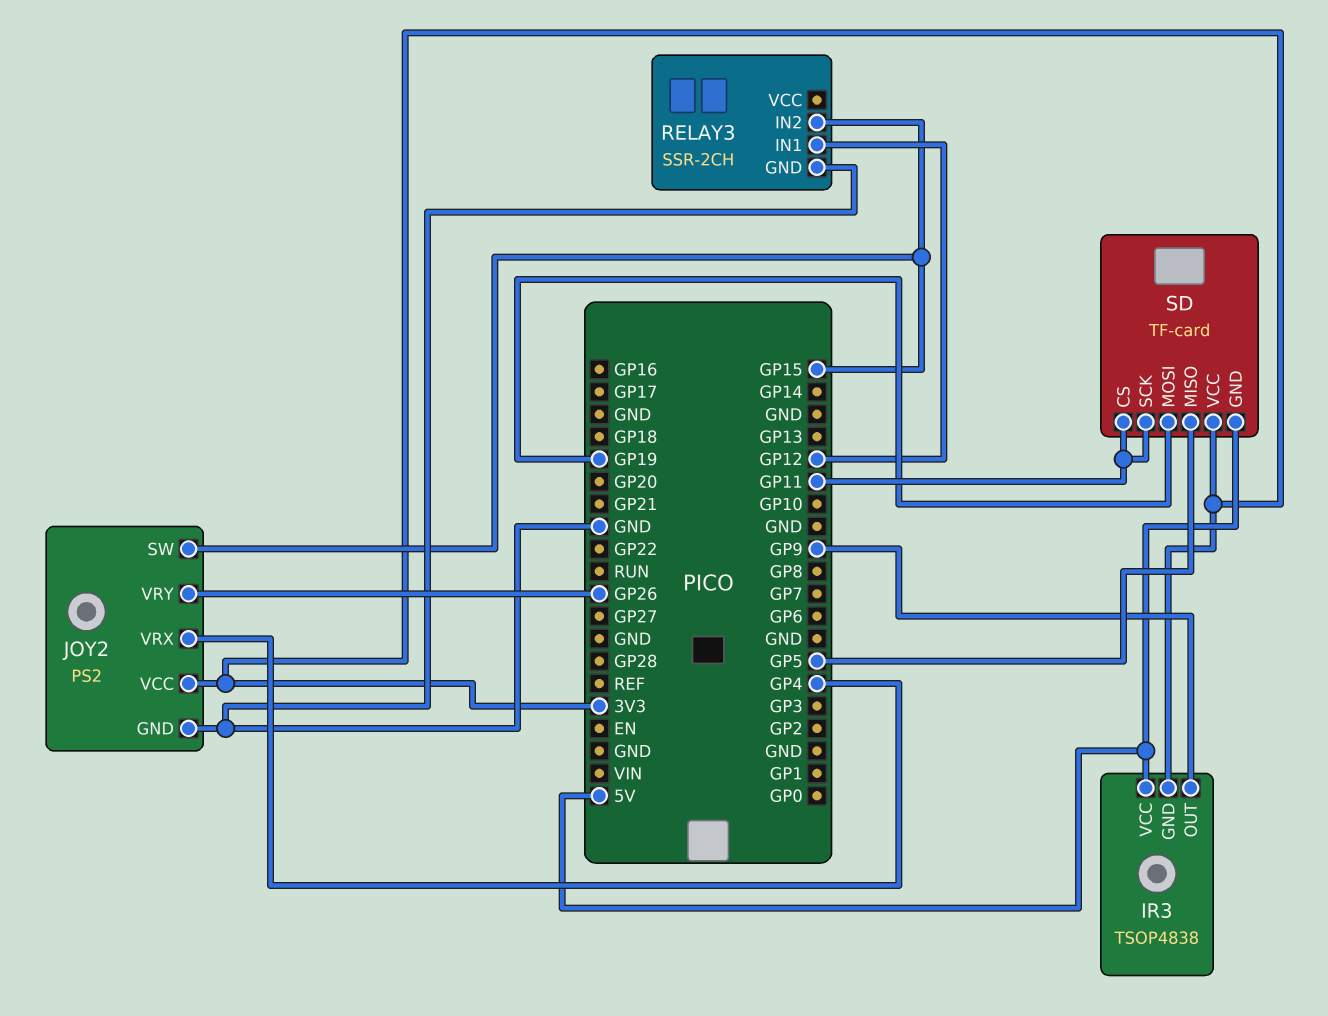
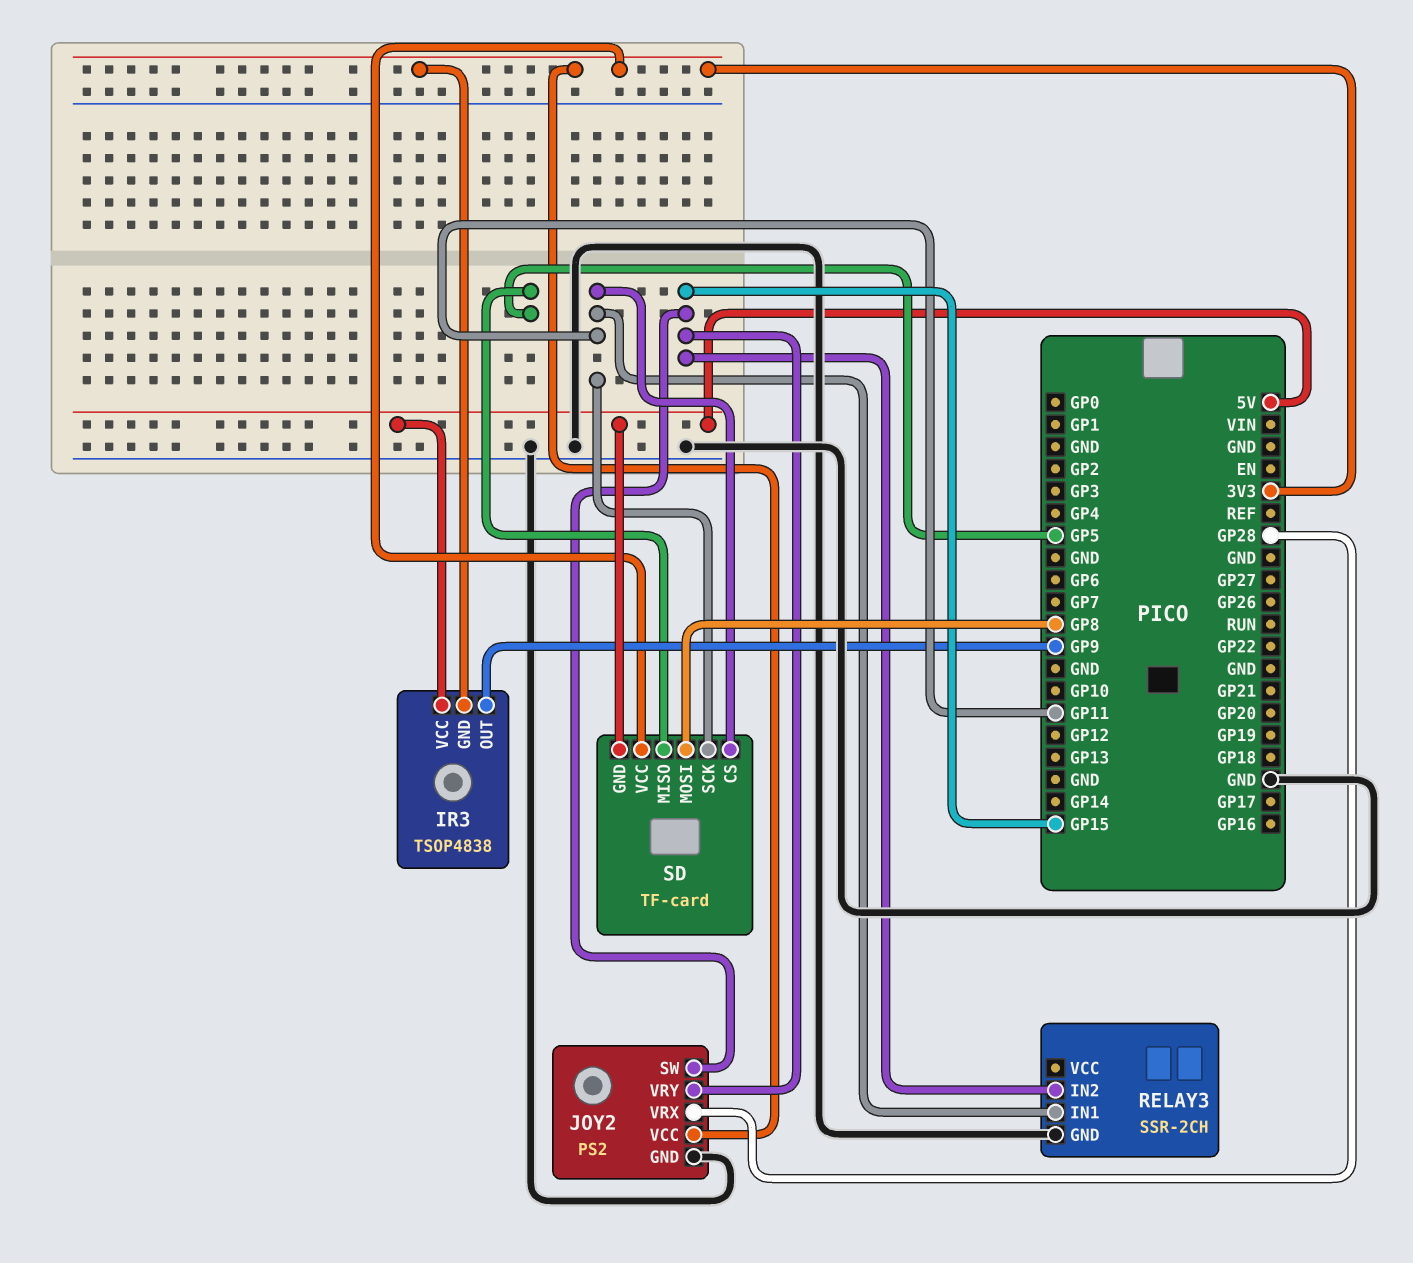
JOY2 pin VRX: GP4 -> GP28
JOY2 pin VRY: GP26 -> GP15
RELAY3 pin IN1: GP12 -> GP11
SD pin MOSI: GP19 -> GP8

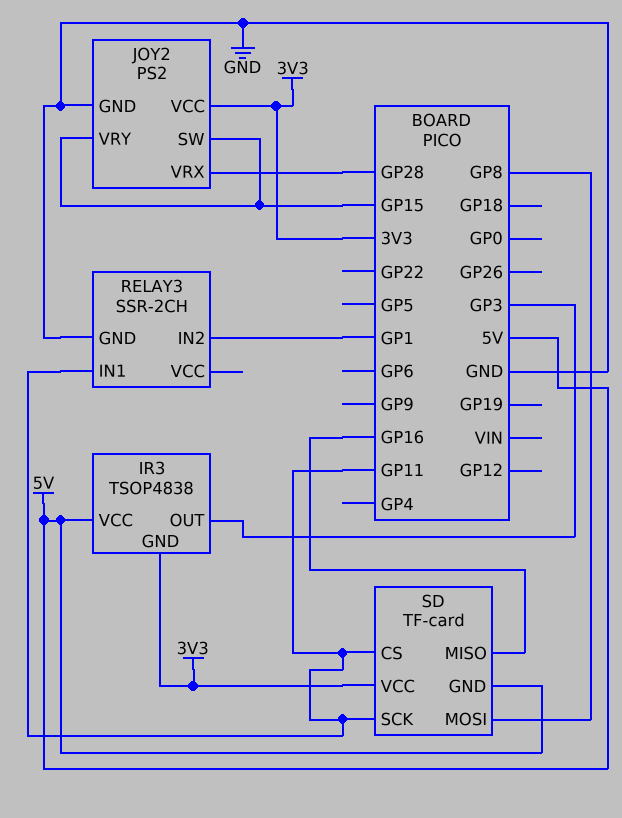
IR3 pin OUT: GP9 -> GP3
RELAY3 pin IN2: GP15 -> GP1
SD pin MISO: GP5 -> GP16

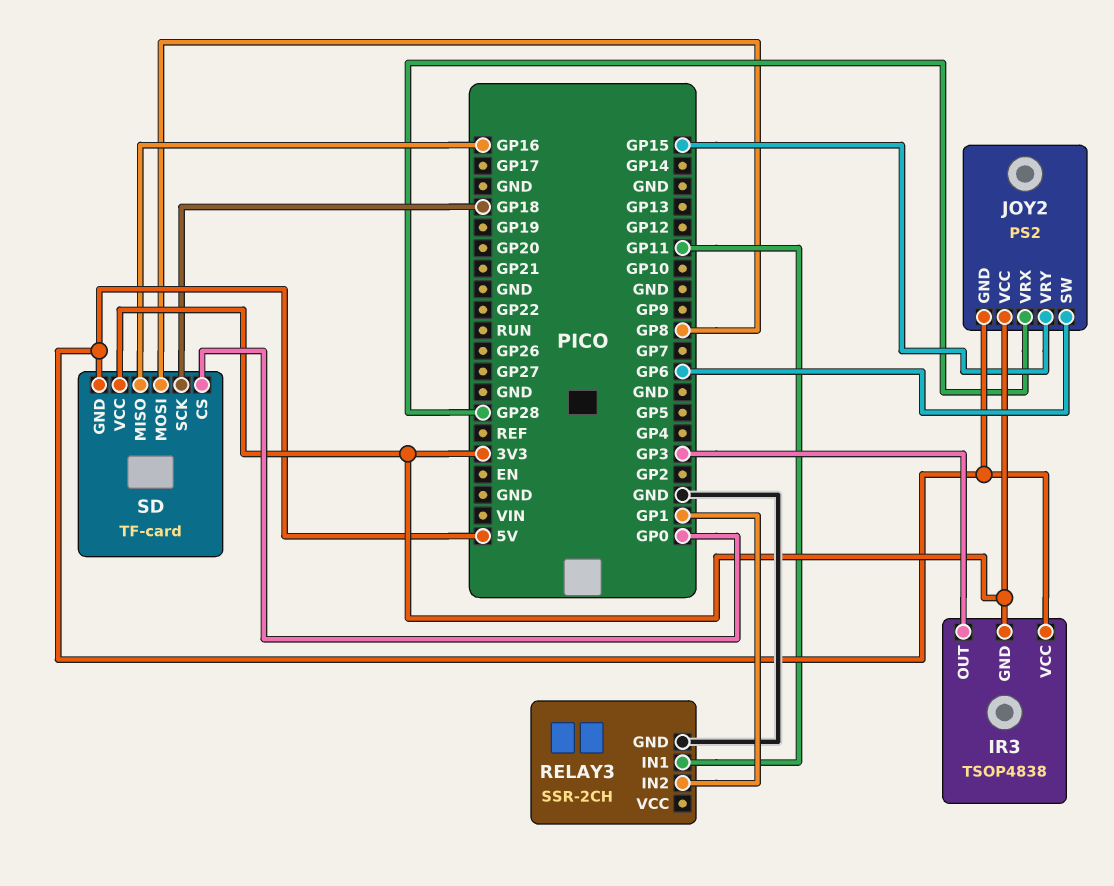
JOY2 pin GND: GND -> 5V
JOY2 pin SW: GP15 -> GP6
SD pin CS: GP11 -> GP0
SD pin SCK: GP11 -> GP18

